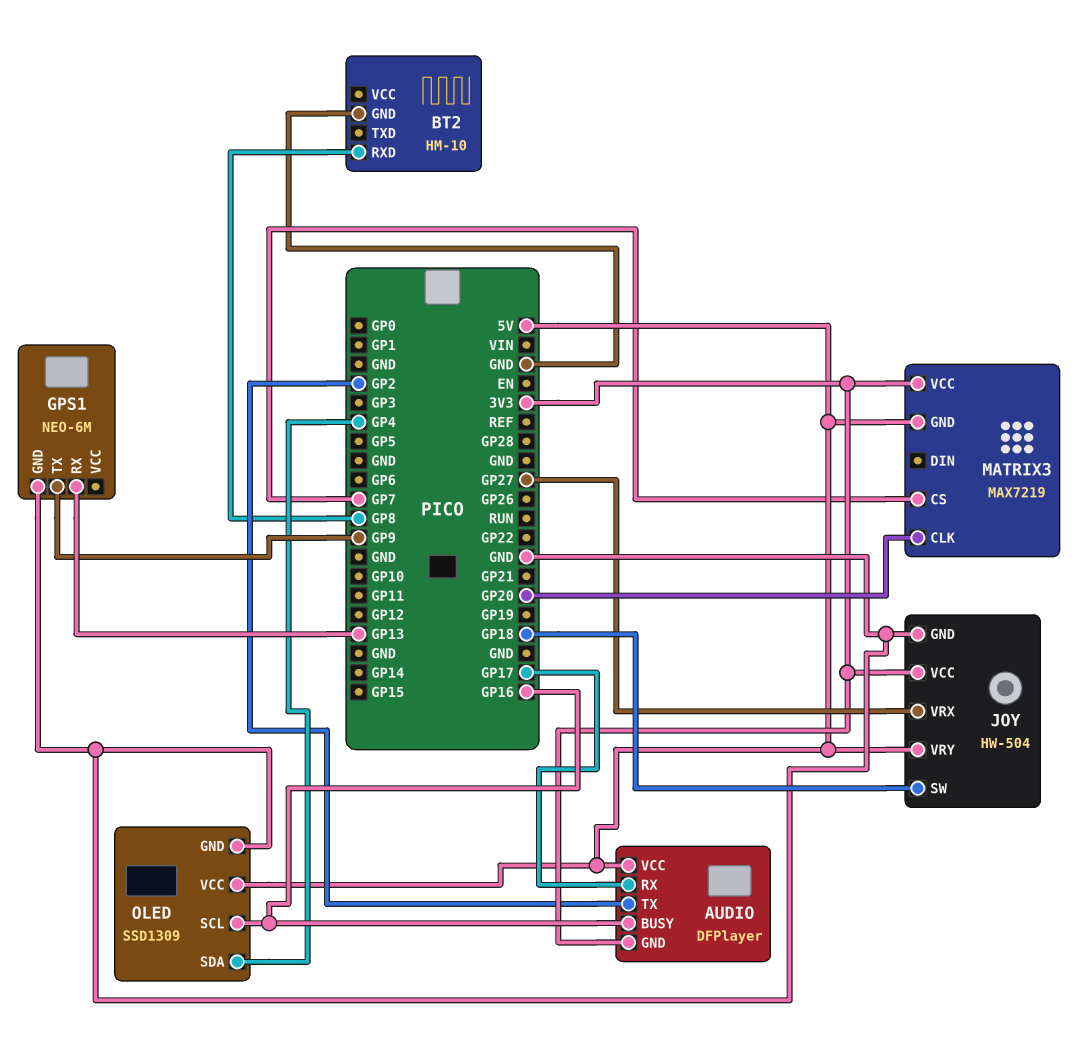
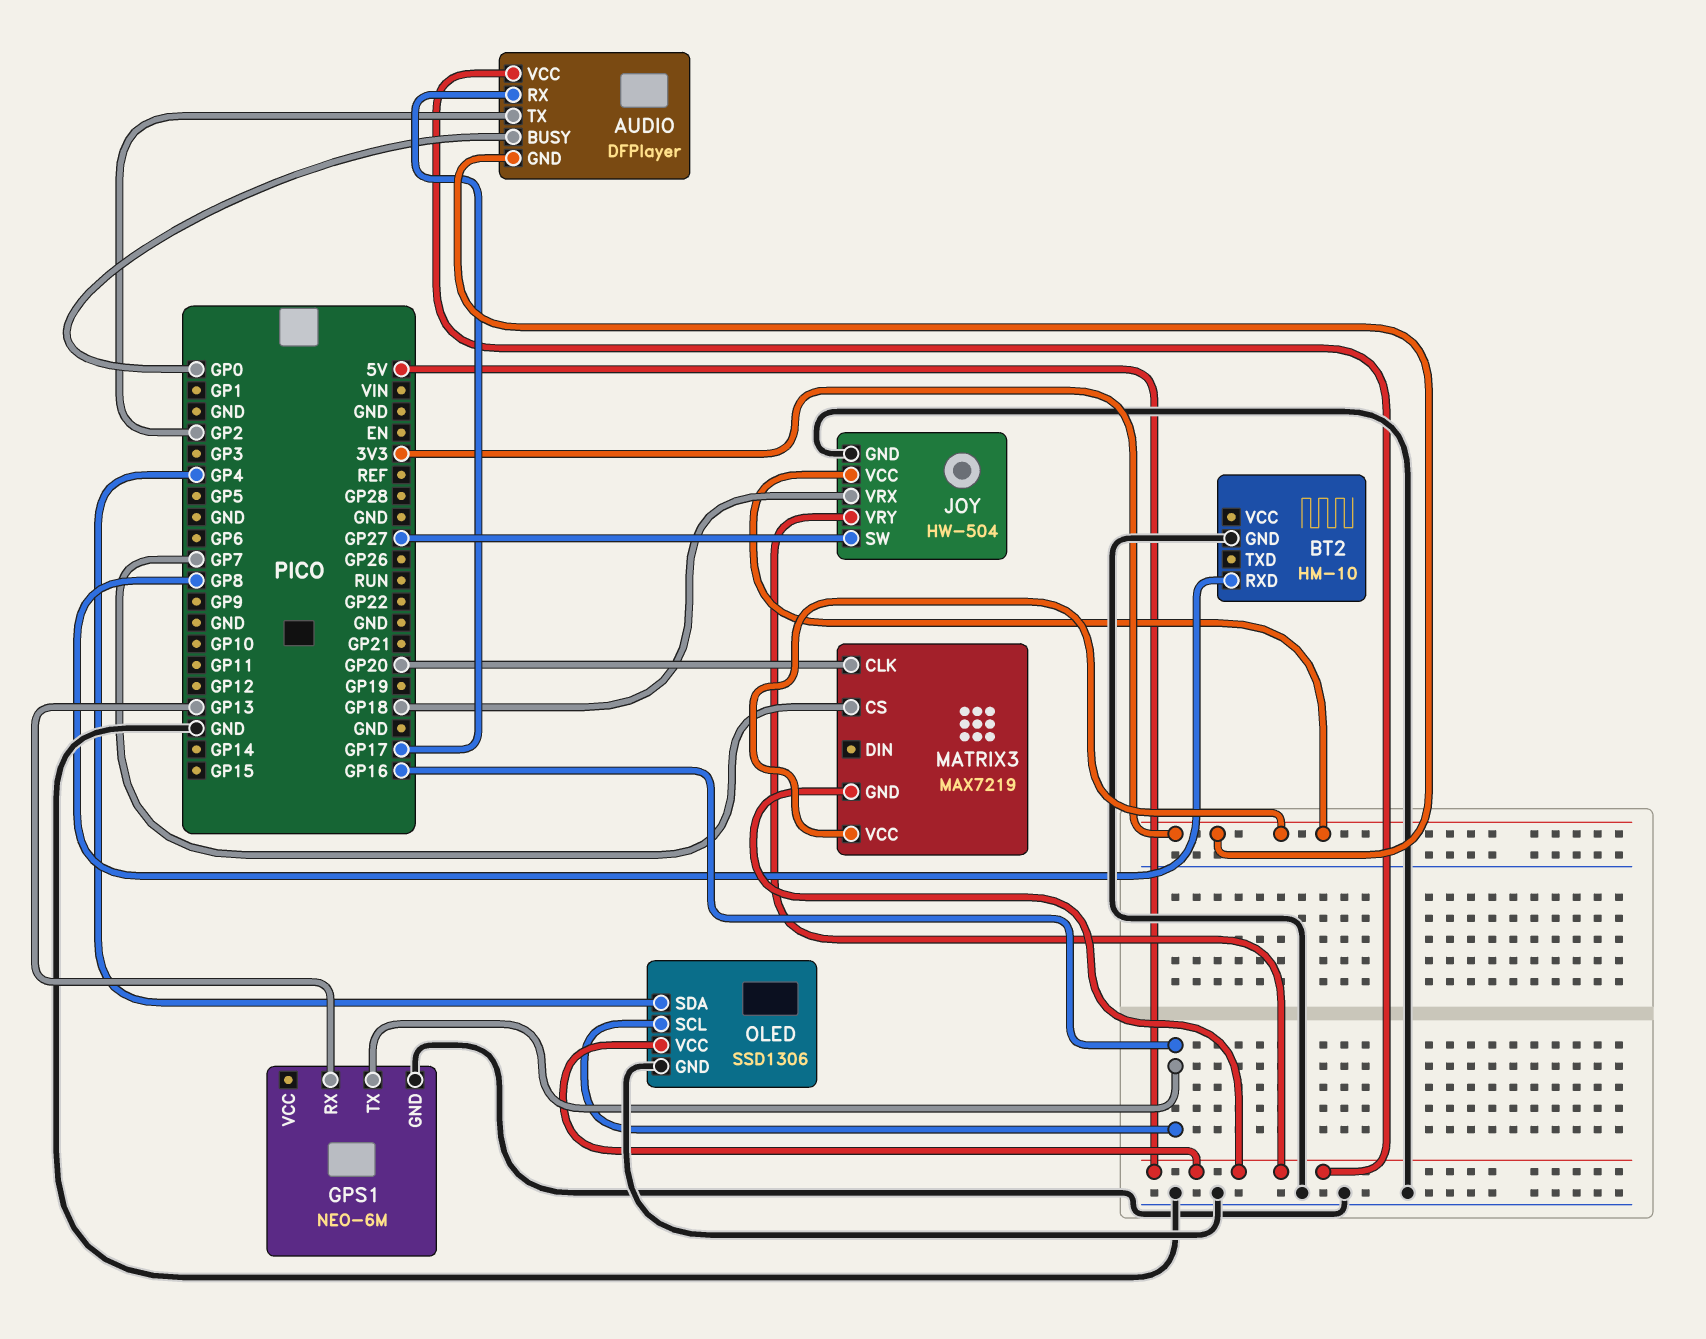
AUDIO pin BUSY: GP16 -> GP0
GPS1 pin TX: GP9 -> GP16
JOY pin SW: GP18 -> GP27
JOY pin VRX: GP27 -> GP18
OLED: SSD1309 -> SSD1306

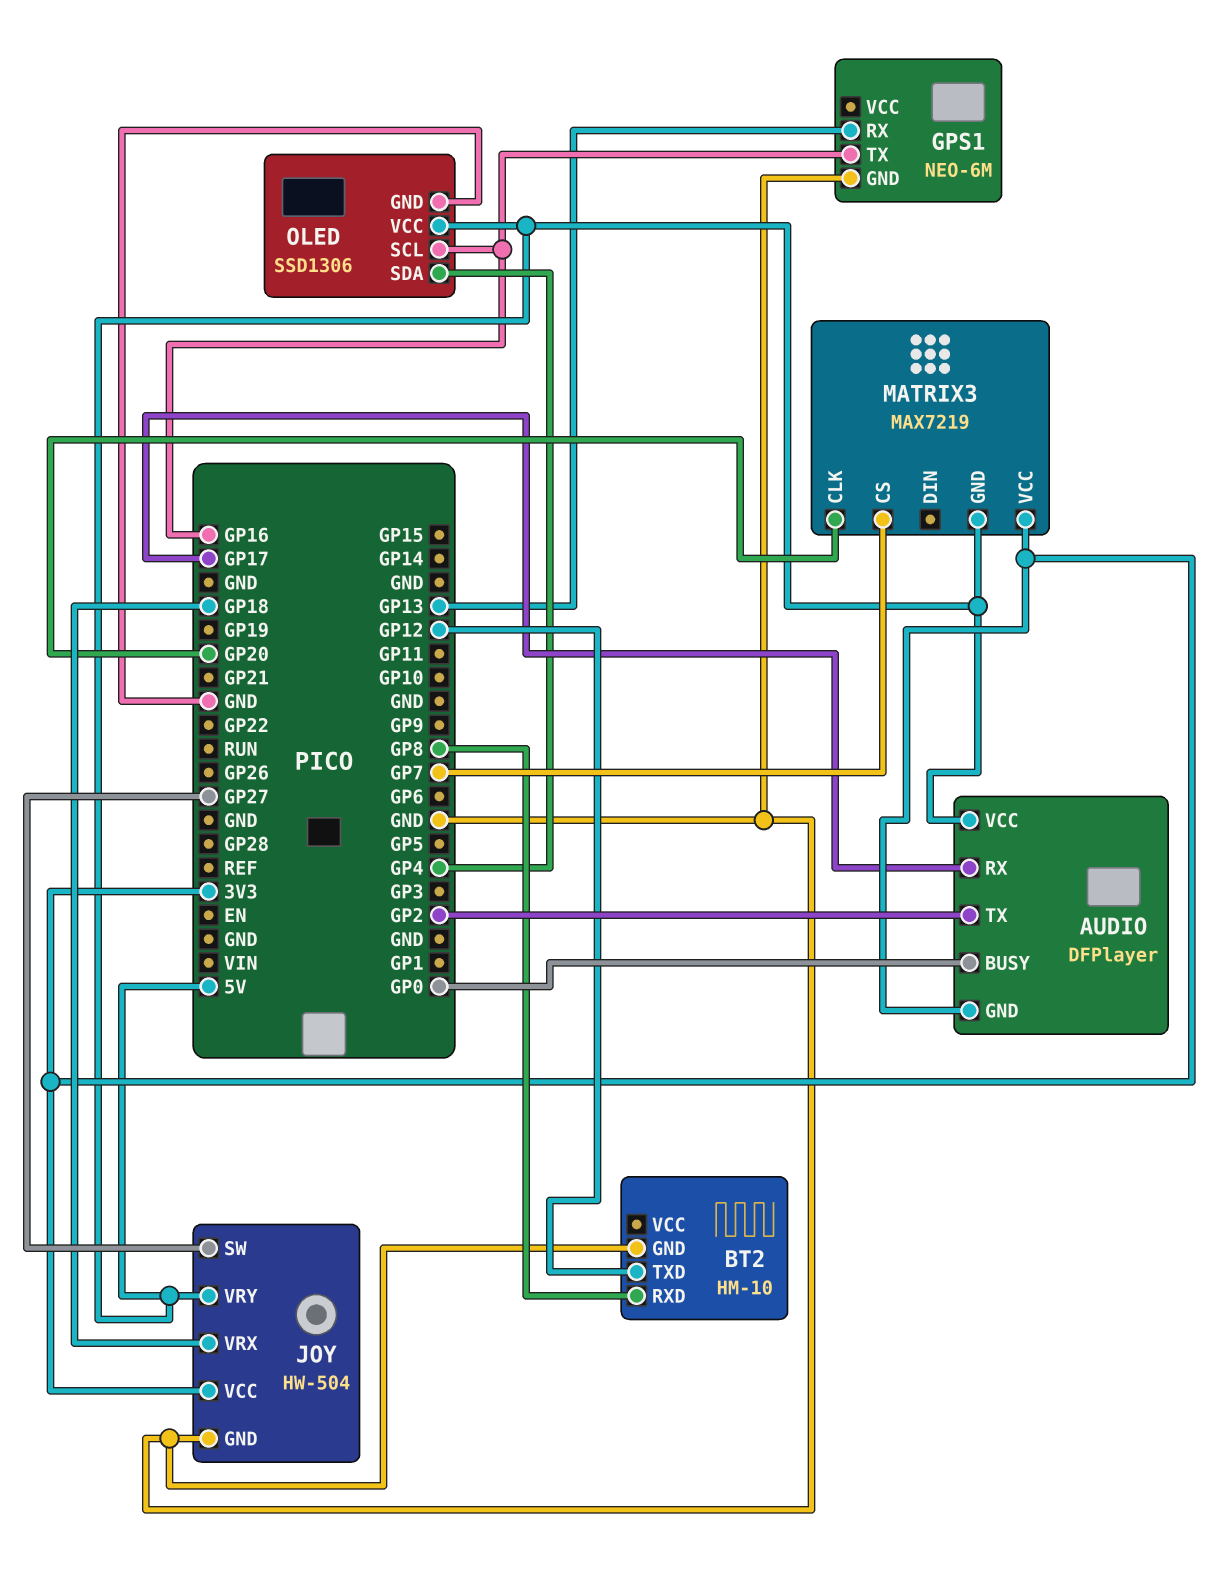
BT2 pin TXD: none -> GP12

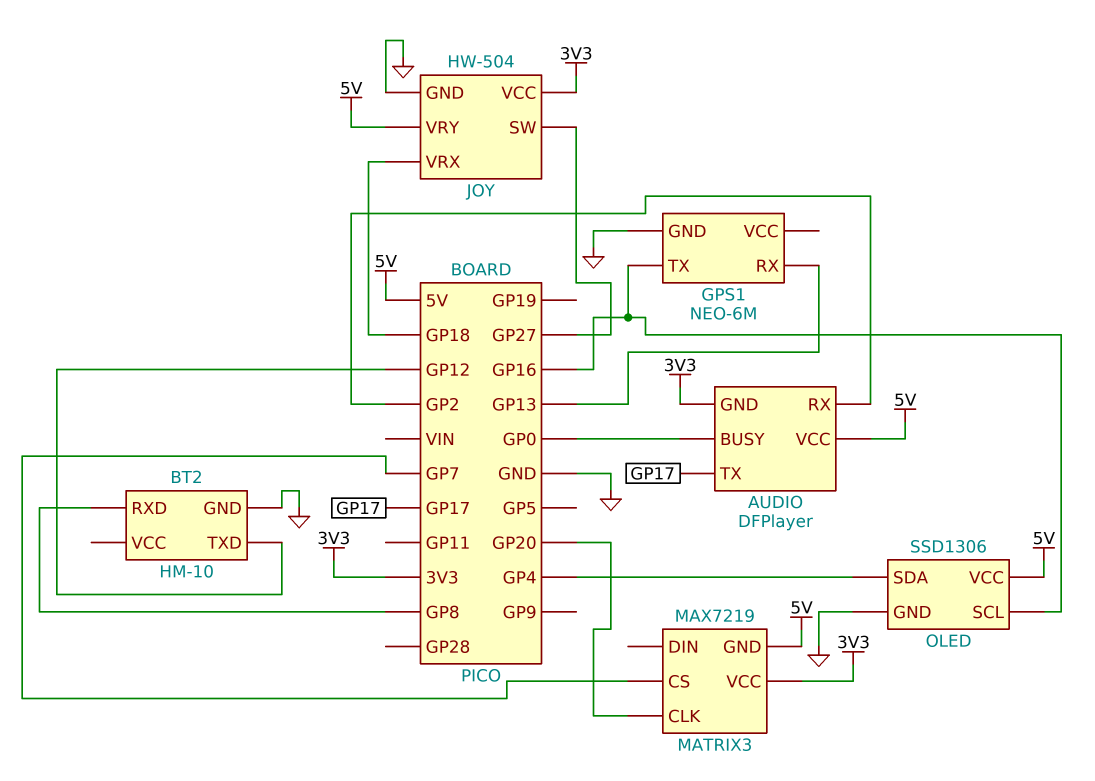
AUDIO pin RX: GP17 -> GP2
AUDIO pin TX: GP2 -> GP17

